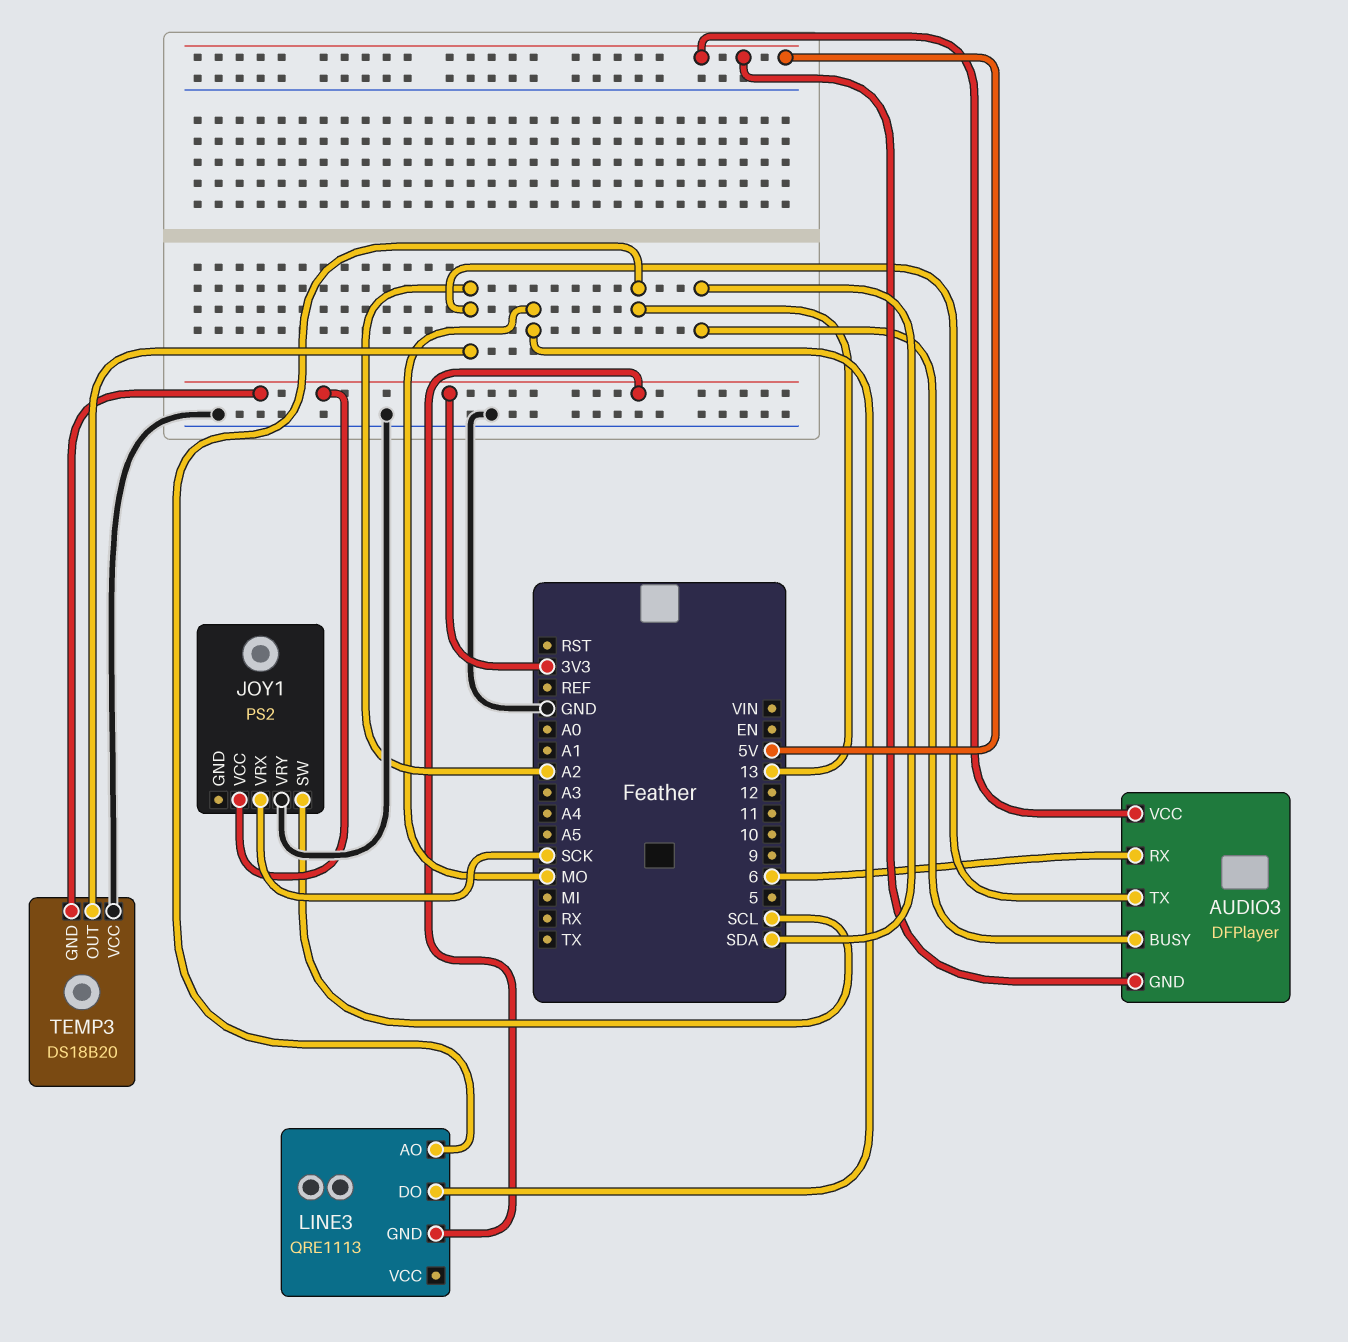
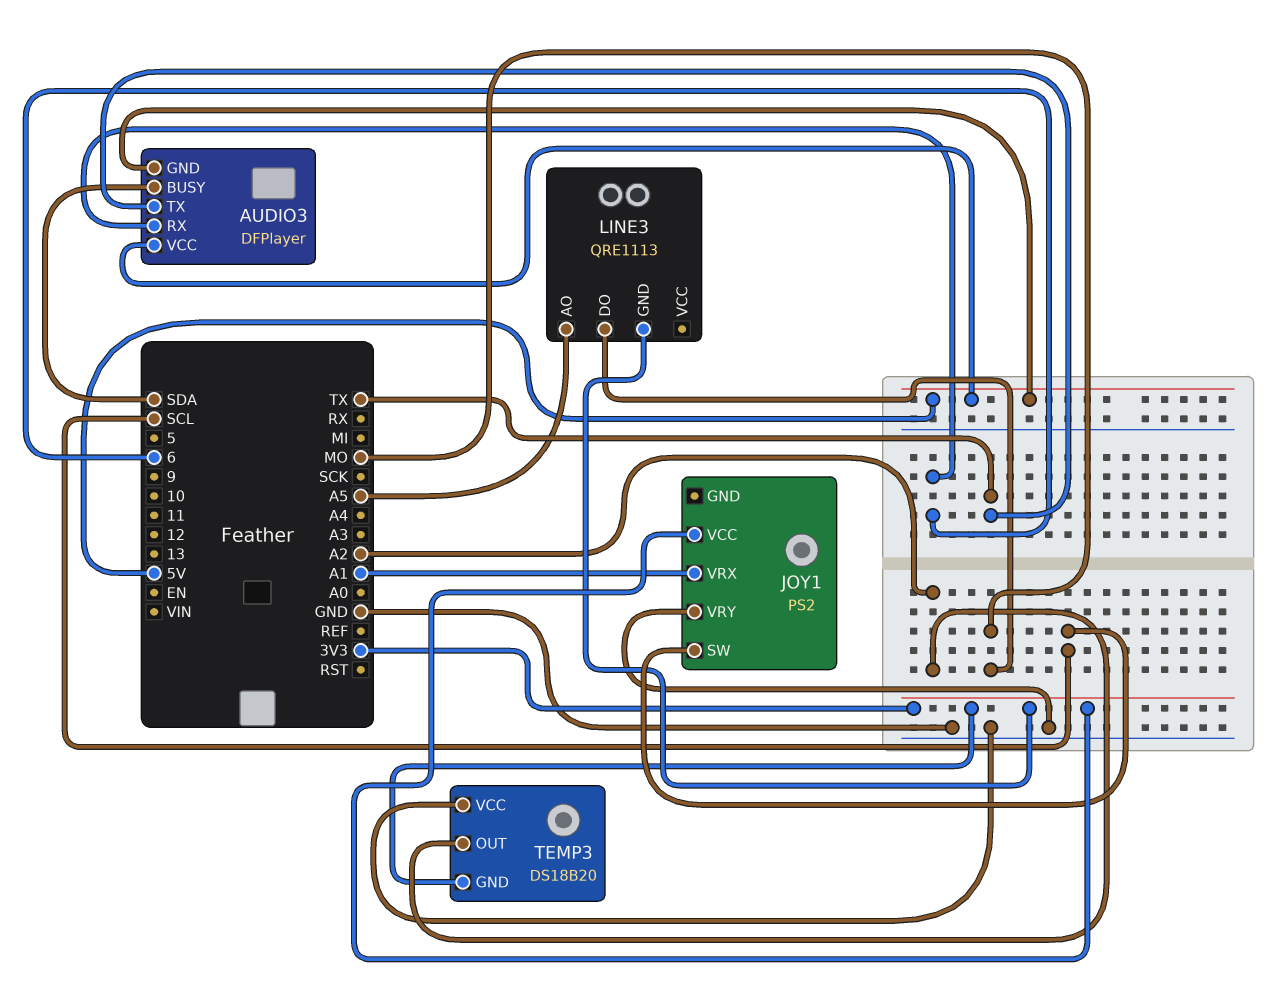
AUDIO3 pin TX: A2 -> TX
JOY1 pin VRX: SCK -> A1
LINE3 pin AO: 13 -> A5

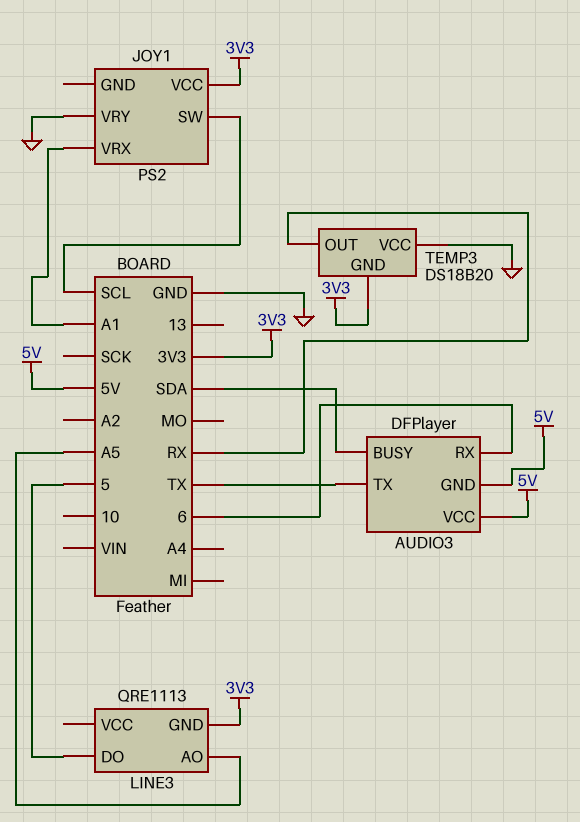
LINE3 pin DO: MO -> 5
TEMP3 pin OUT: A2 -> RX

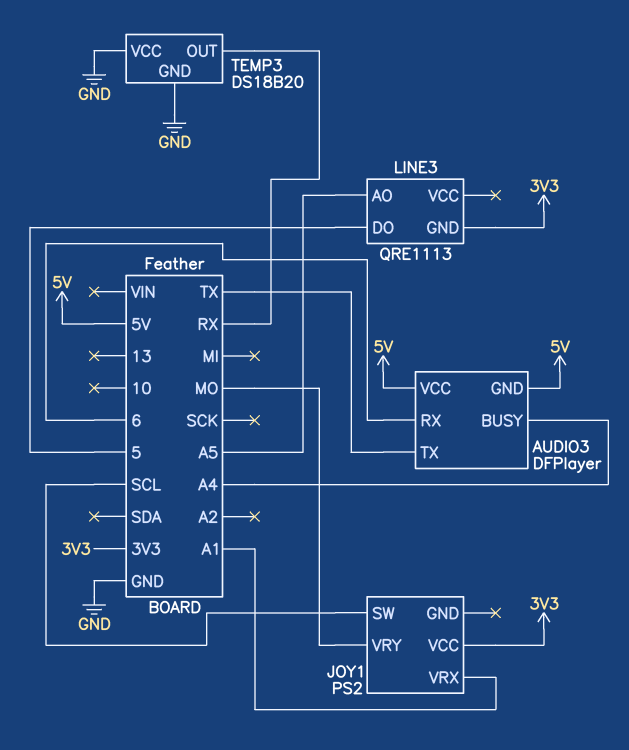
AUDIO3 pin BUSY: SDA -> A4
JOY1 pin VRY: GND -> MO
TEMP3 pin GND: 3V3 -> GND

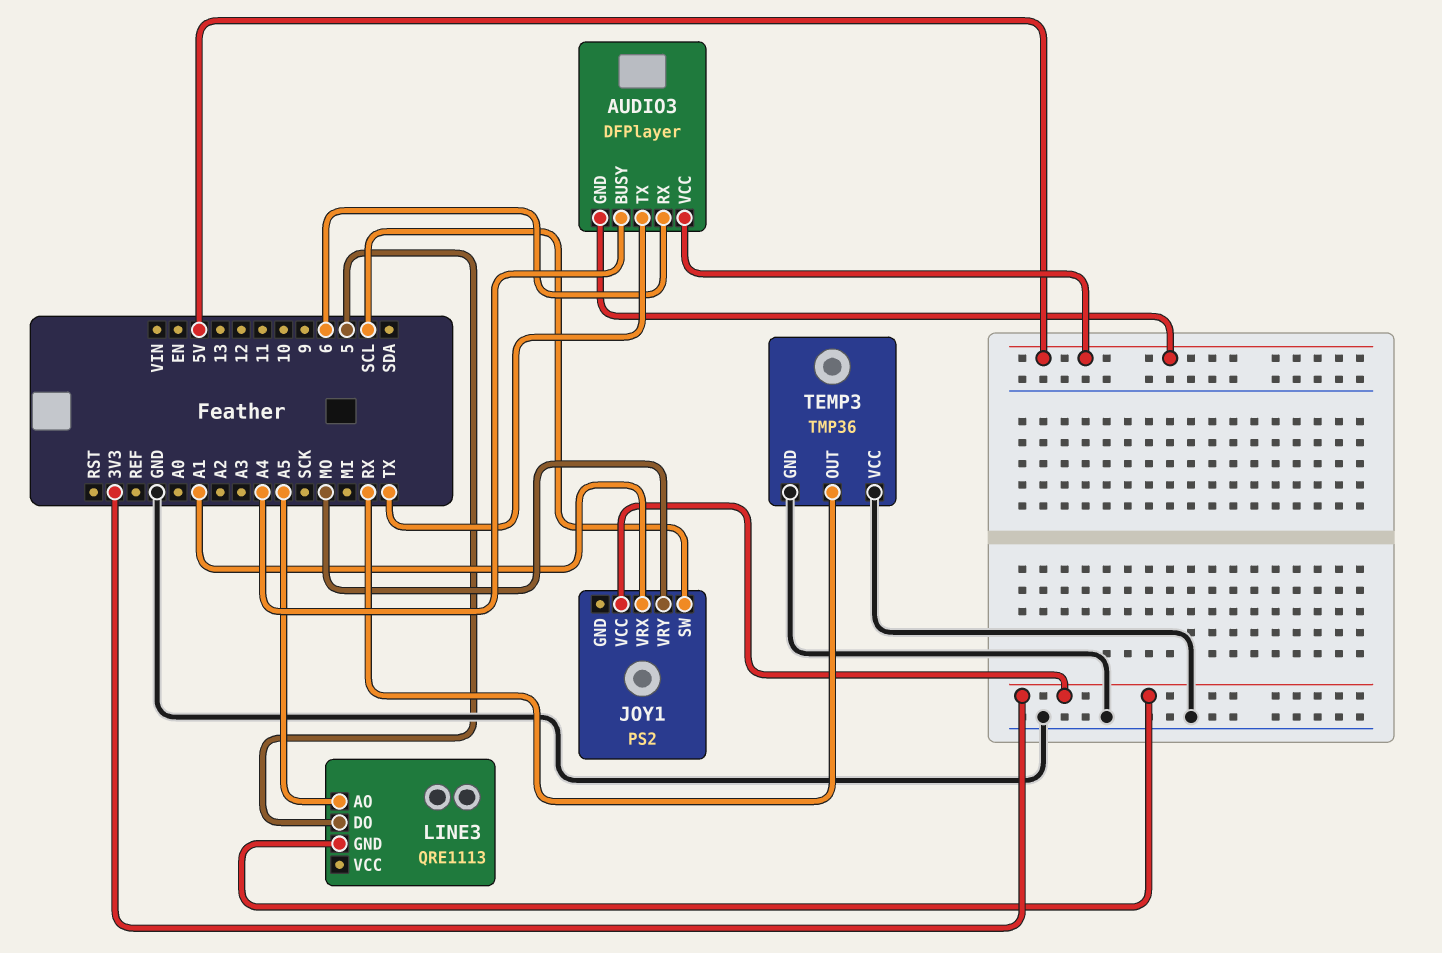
TEMP3: DS18B20 -> TMP36

